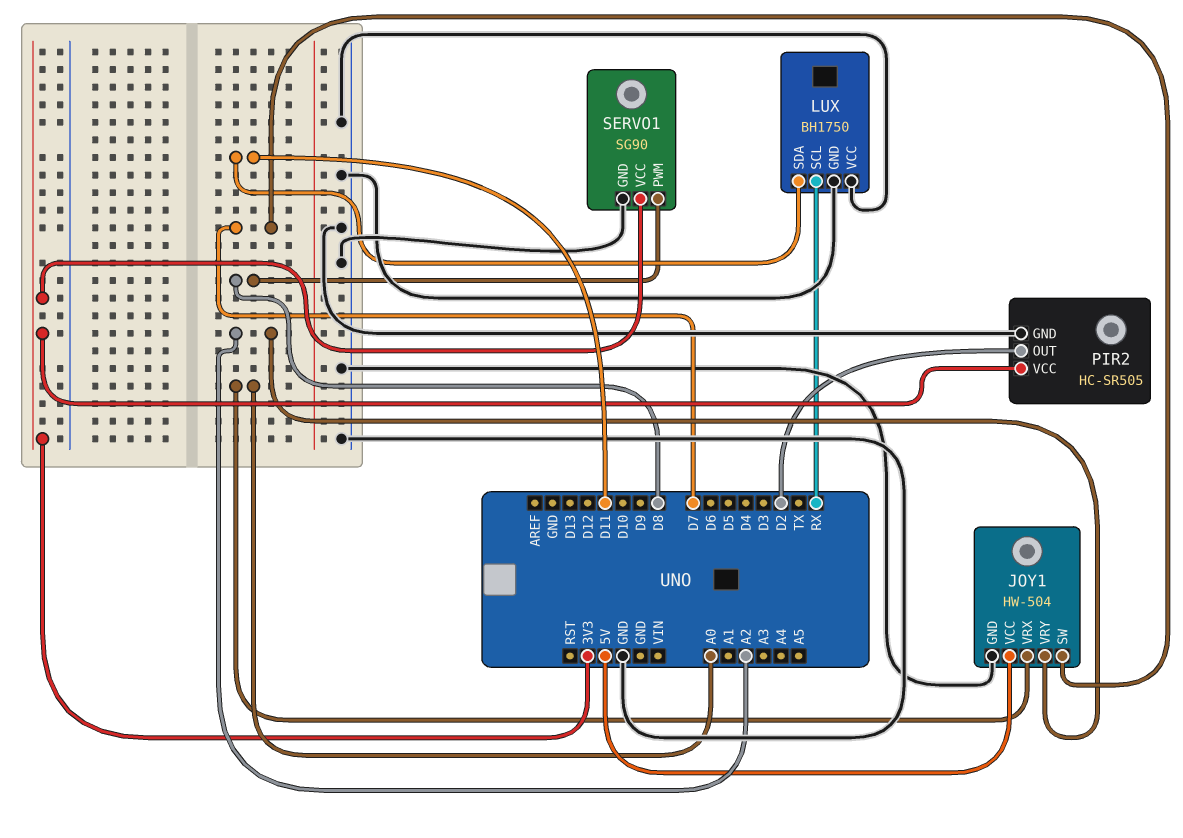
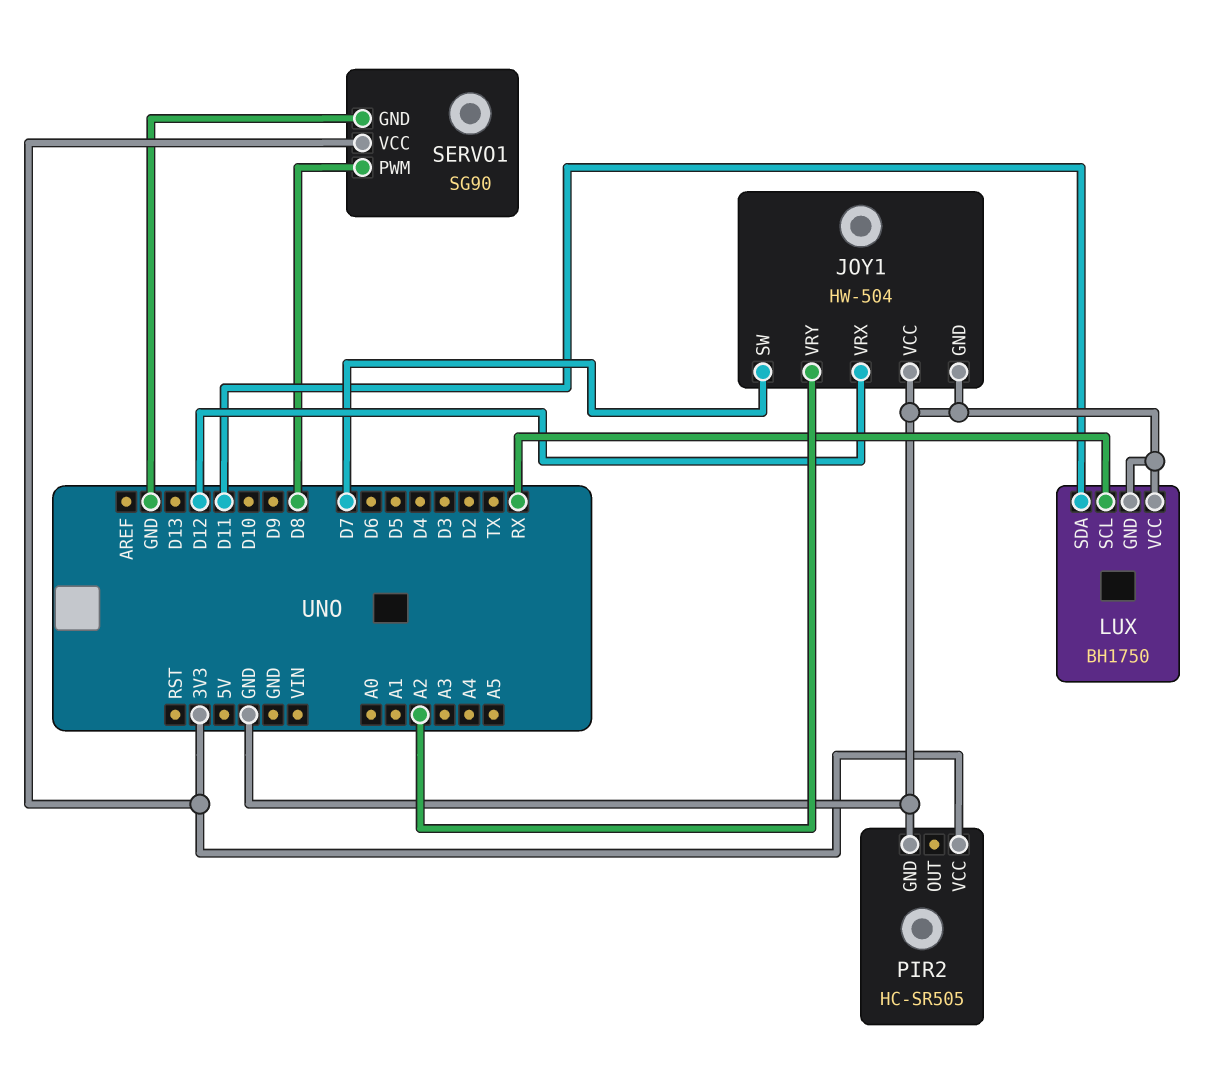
JOY1 pin VCC: 5V -> GND
JOY1 pin VRX: A0 -> D12
PIR2 pin OUT: D2 -> none

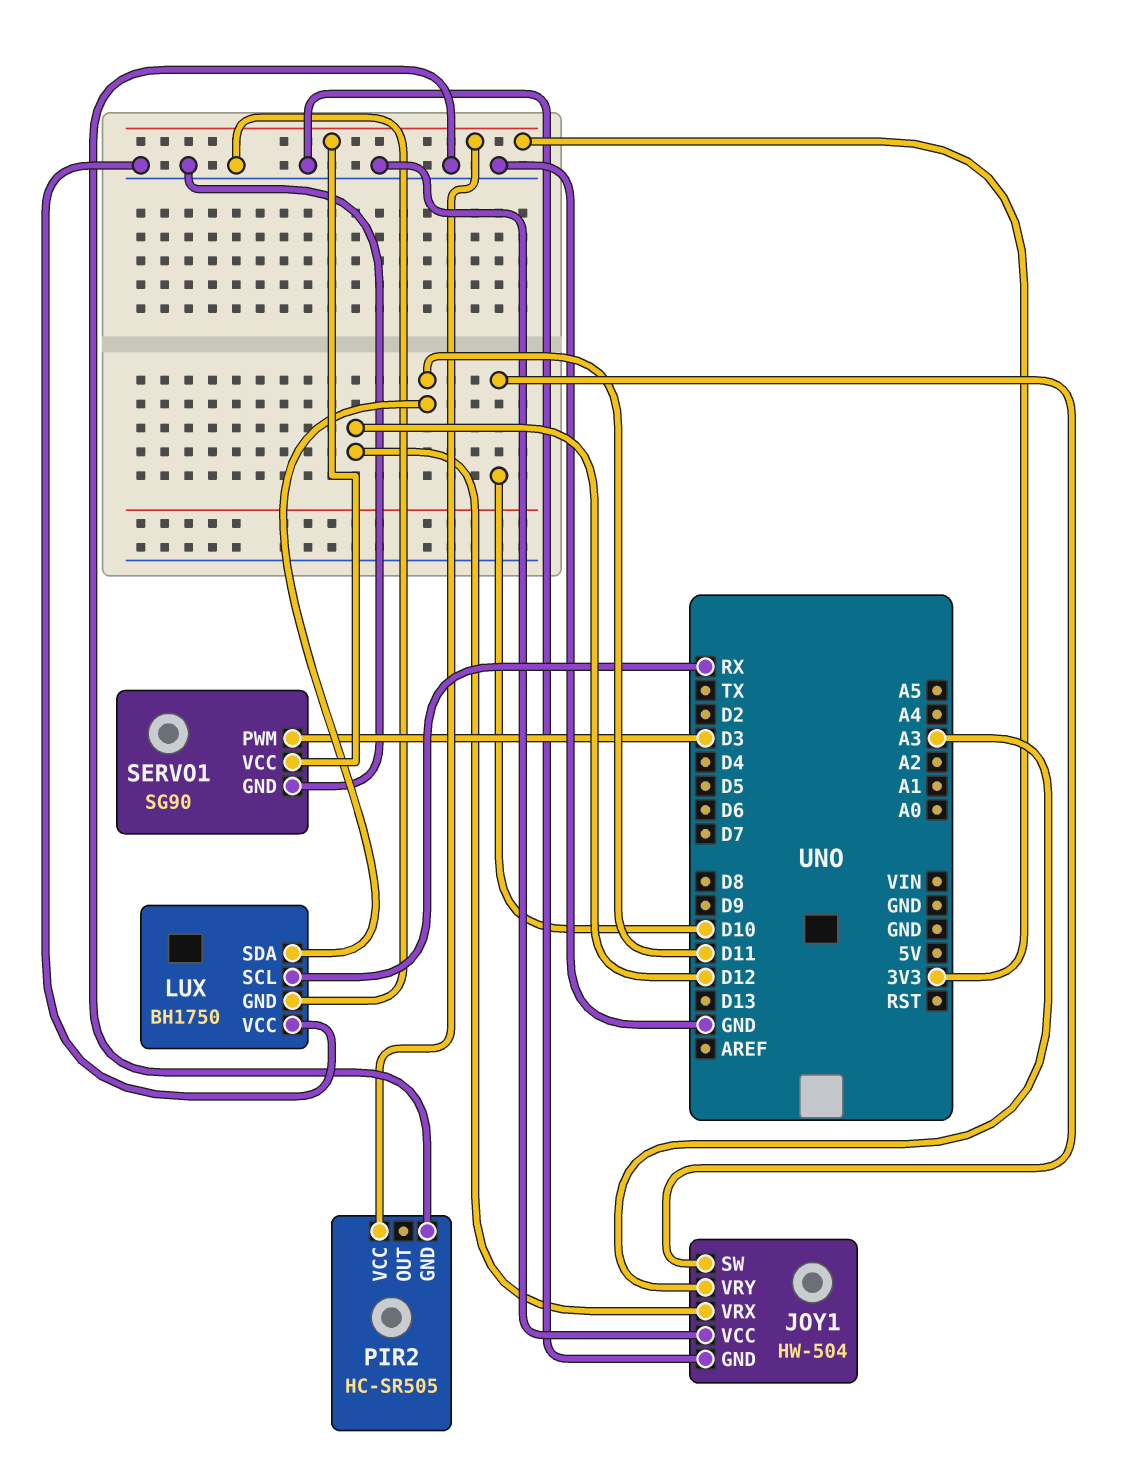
JOY1 pin SW: D7 -> D10
JOY1 pin VRY: A2 -> A3
SERVO1 pin PWM: D8 -> D3

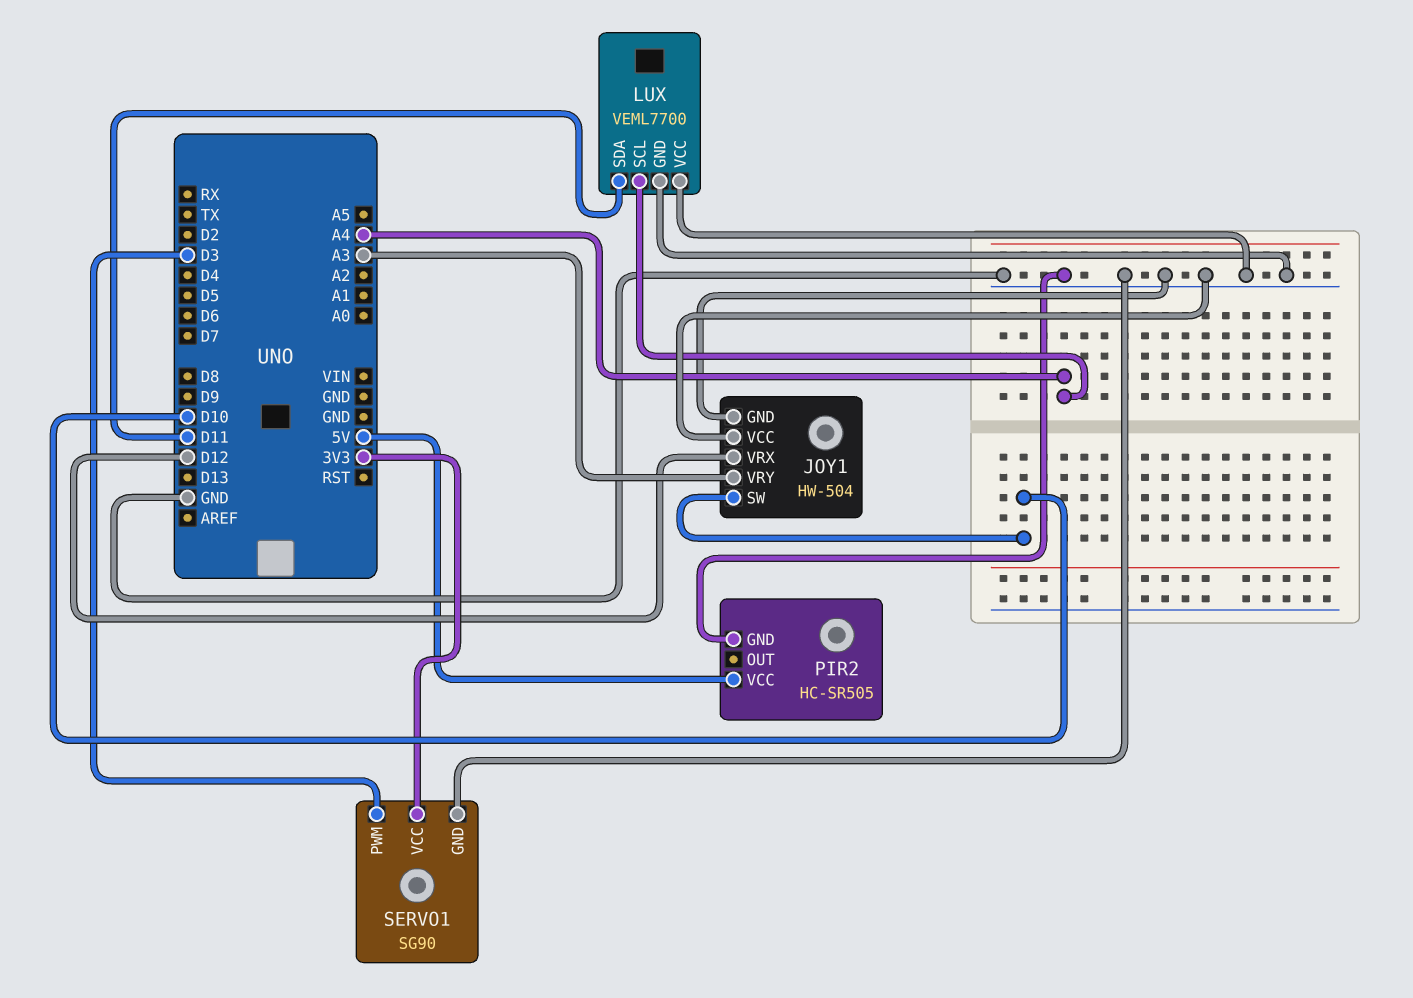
LUX: BH1750 -> VEML7700
LUX pin SCL: RX -> A4
PIR2 pin VCC: 3V3 -> 5V

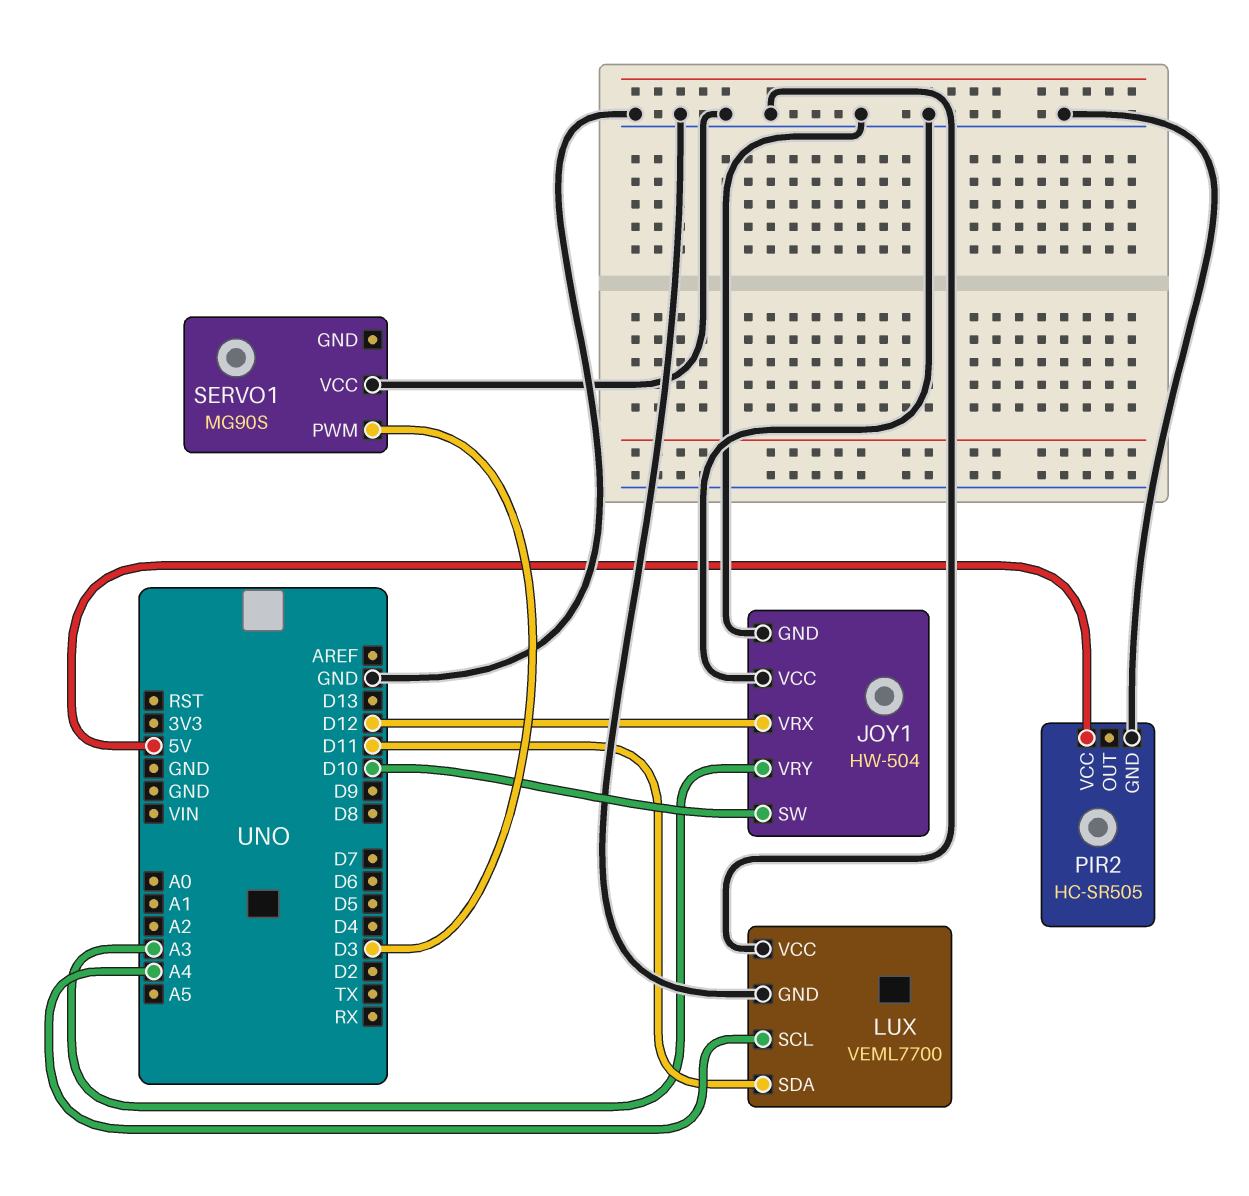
SERVO1: SG90 -> MG90S
SERVO1 pin GND: GND -> none
SERVO1 pin VCC: 3V3 -> GND

